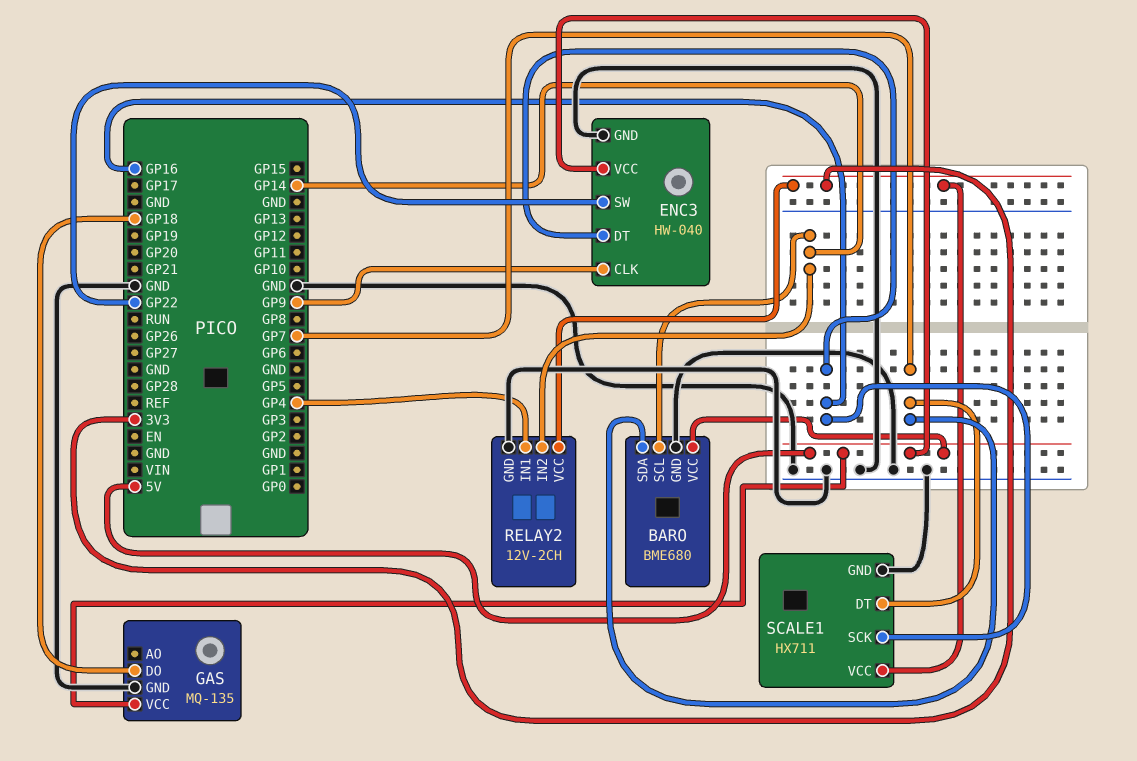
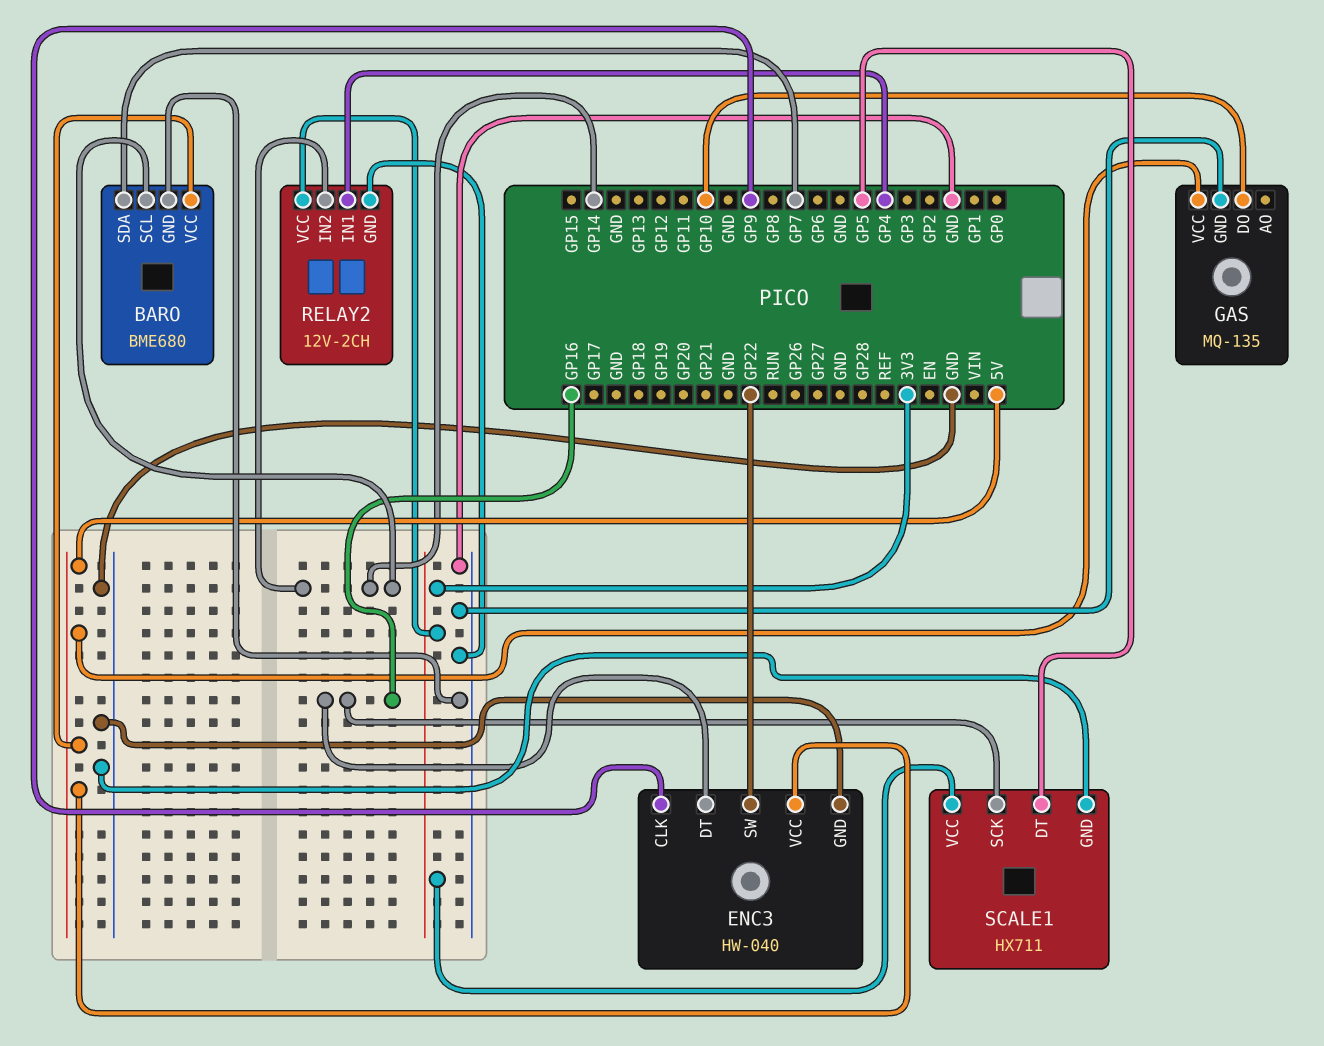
GAS pin DO: GP18 -> GP10
SCALE1 pin DT: GP7 -> GP5

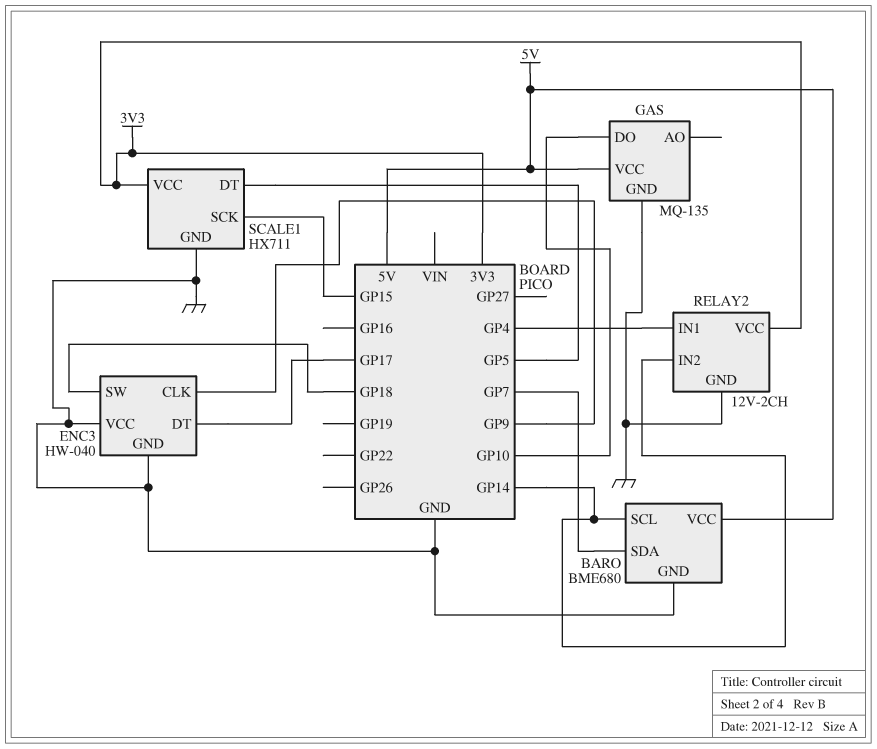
ENC3 pin DT: GP16 -> GP17
ENC3 pin SW: GP22 -> GP18
ENC3 pin VCC: 5V -> GND
SCALE1 pin SCK: GP16 -> GP15

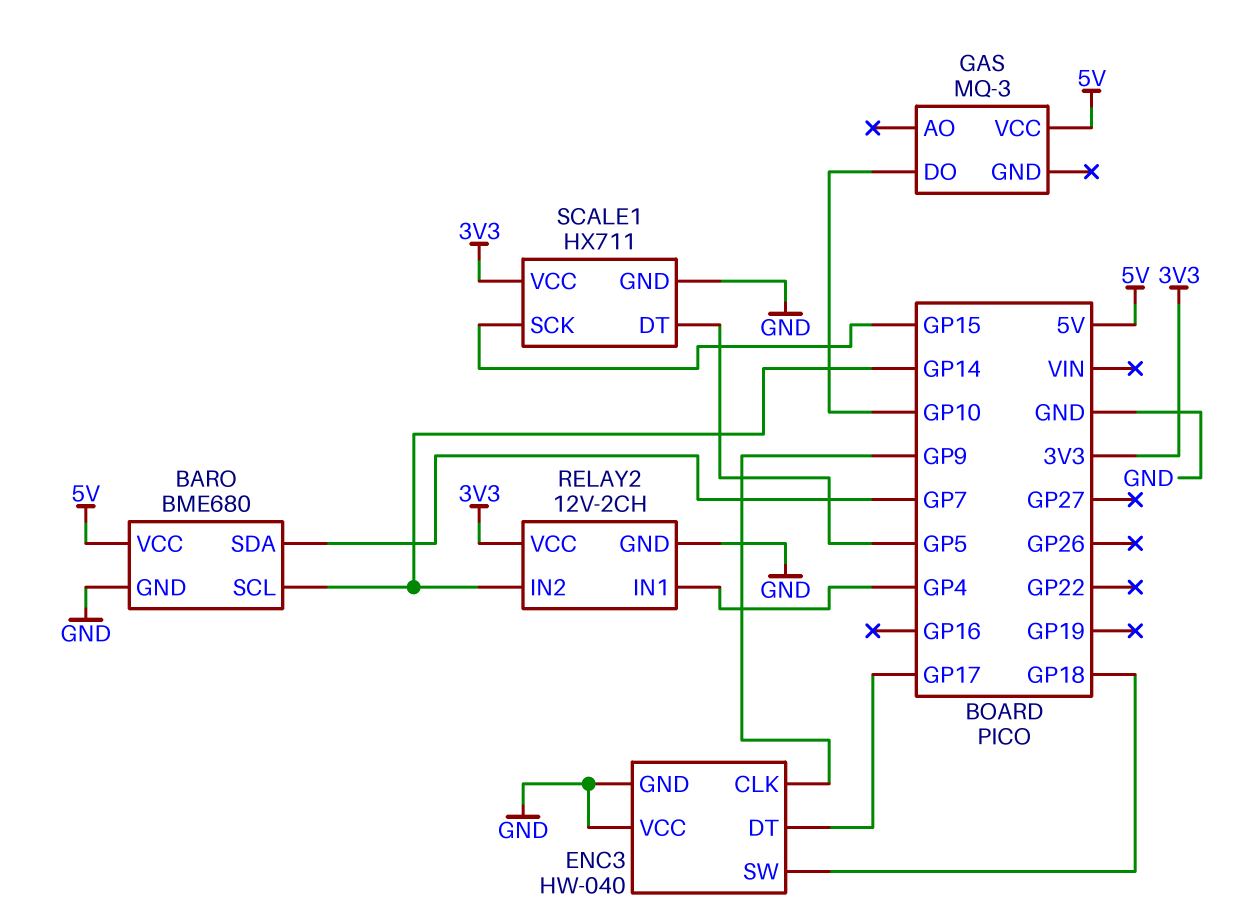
GAS: MQ-135 -> MQ-3
GAS pin GND: GND -> none

